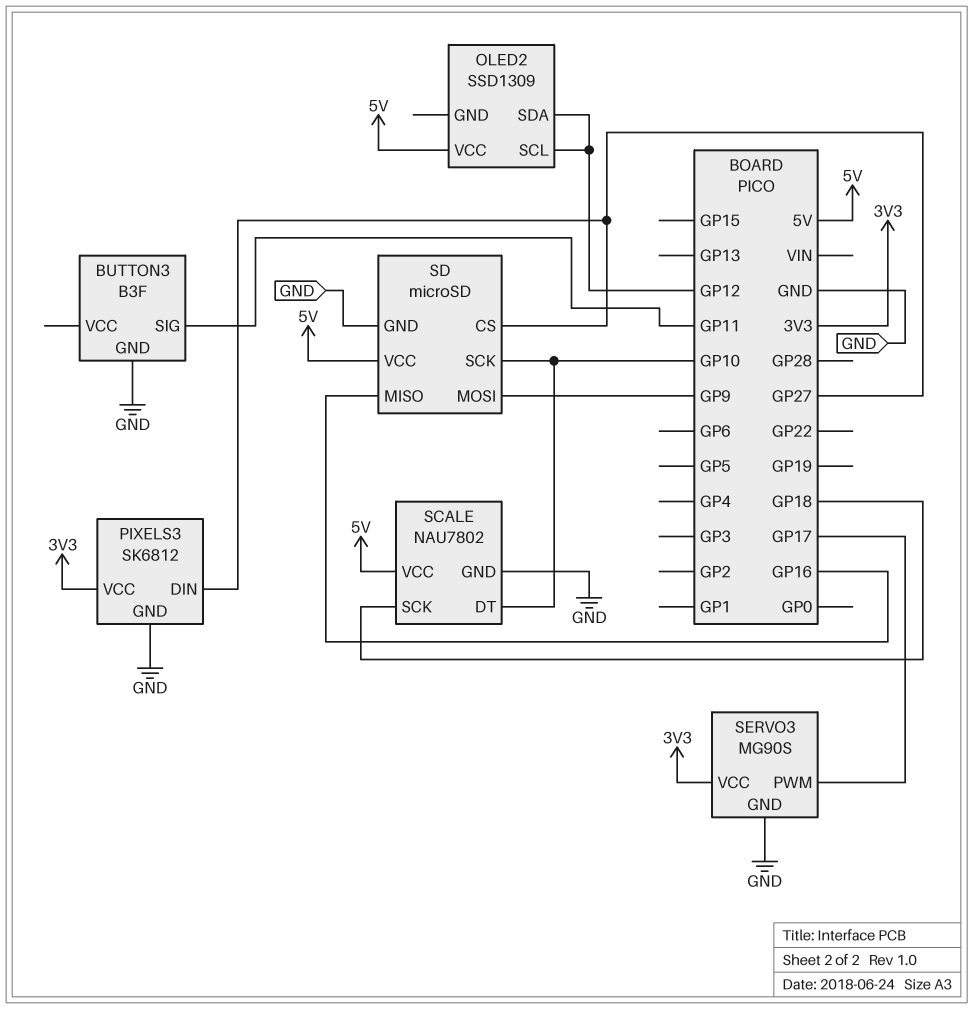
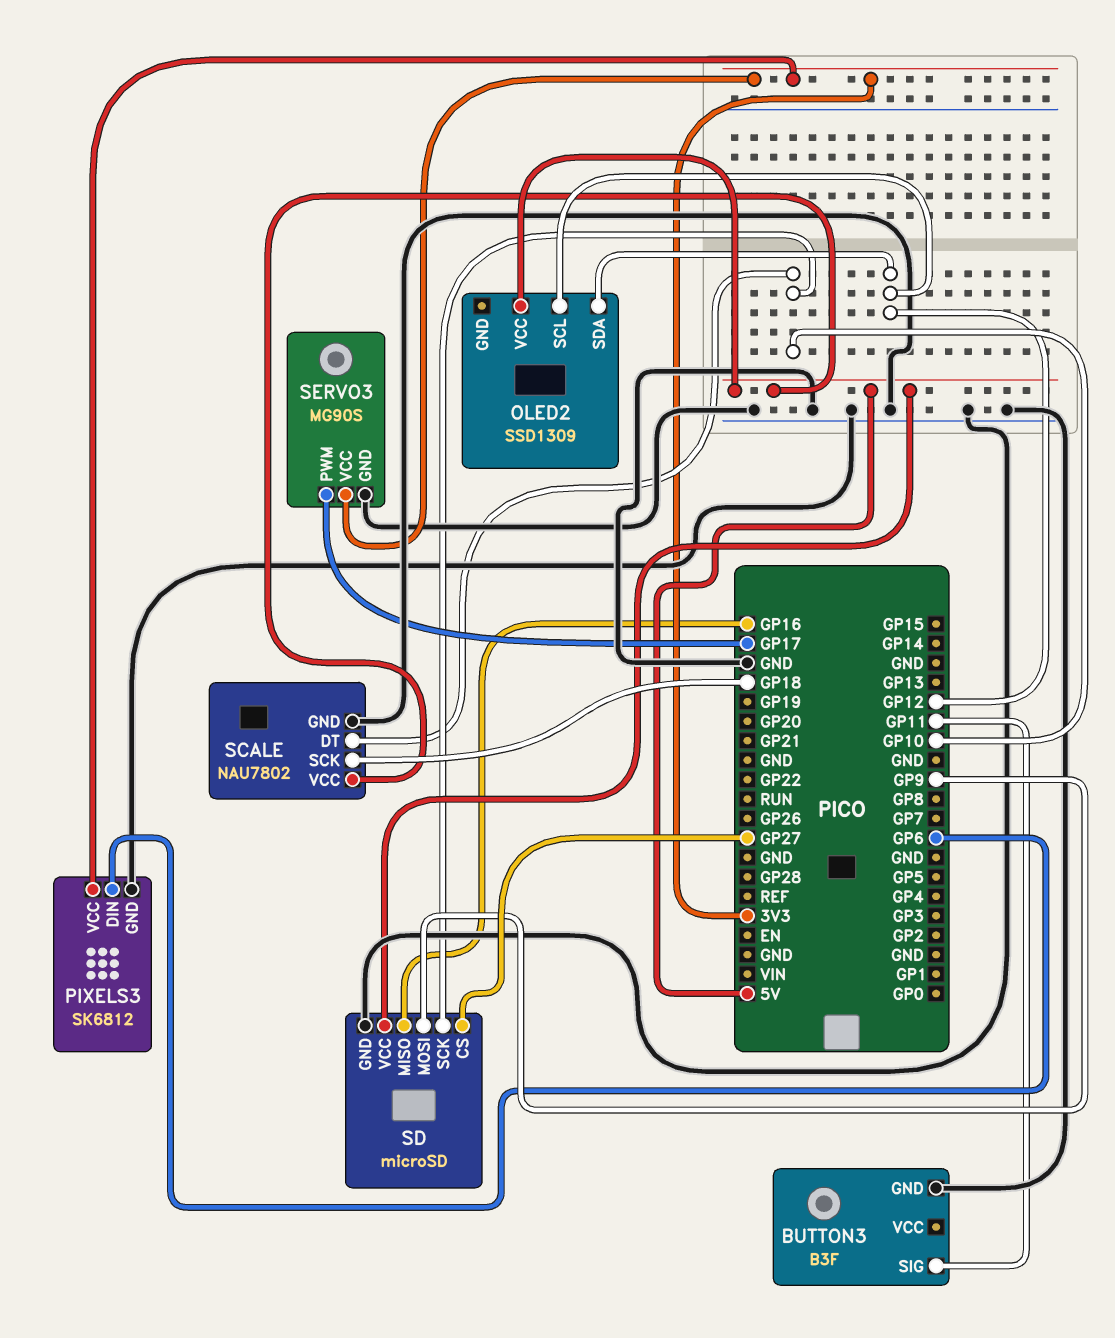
PIXELS3 pin DIN: GP27 -> GP6

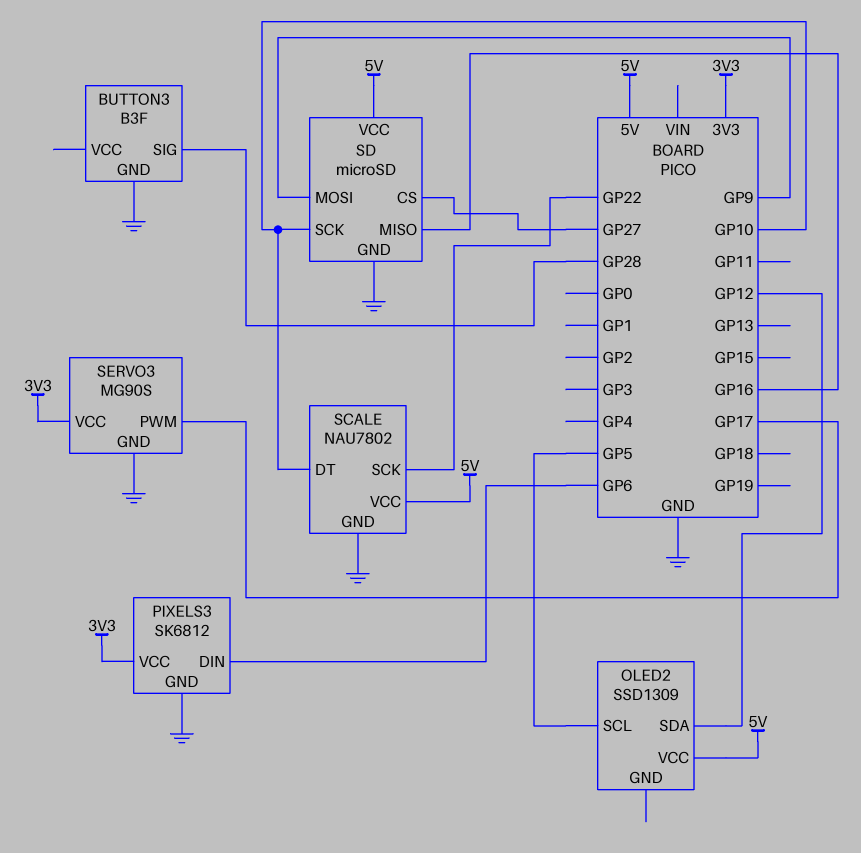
BUTTON3 pin SIG: GP11 -> GP28
OLED2 pin SCL: GP12 -> GP5
SCALE pin SCK: GP18 -> GP22

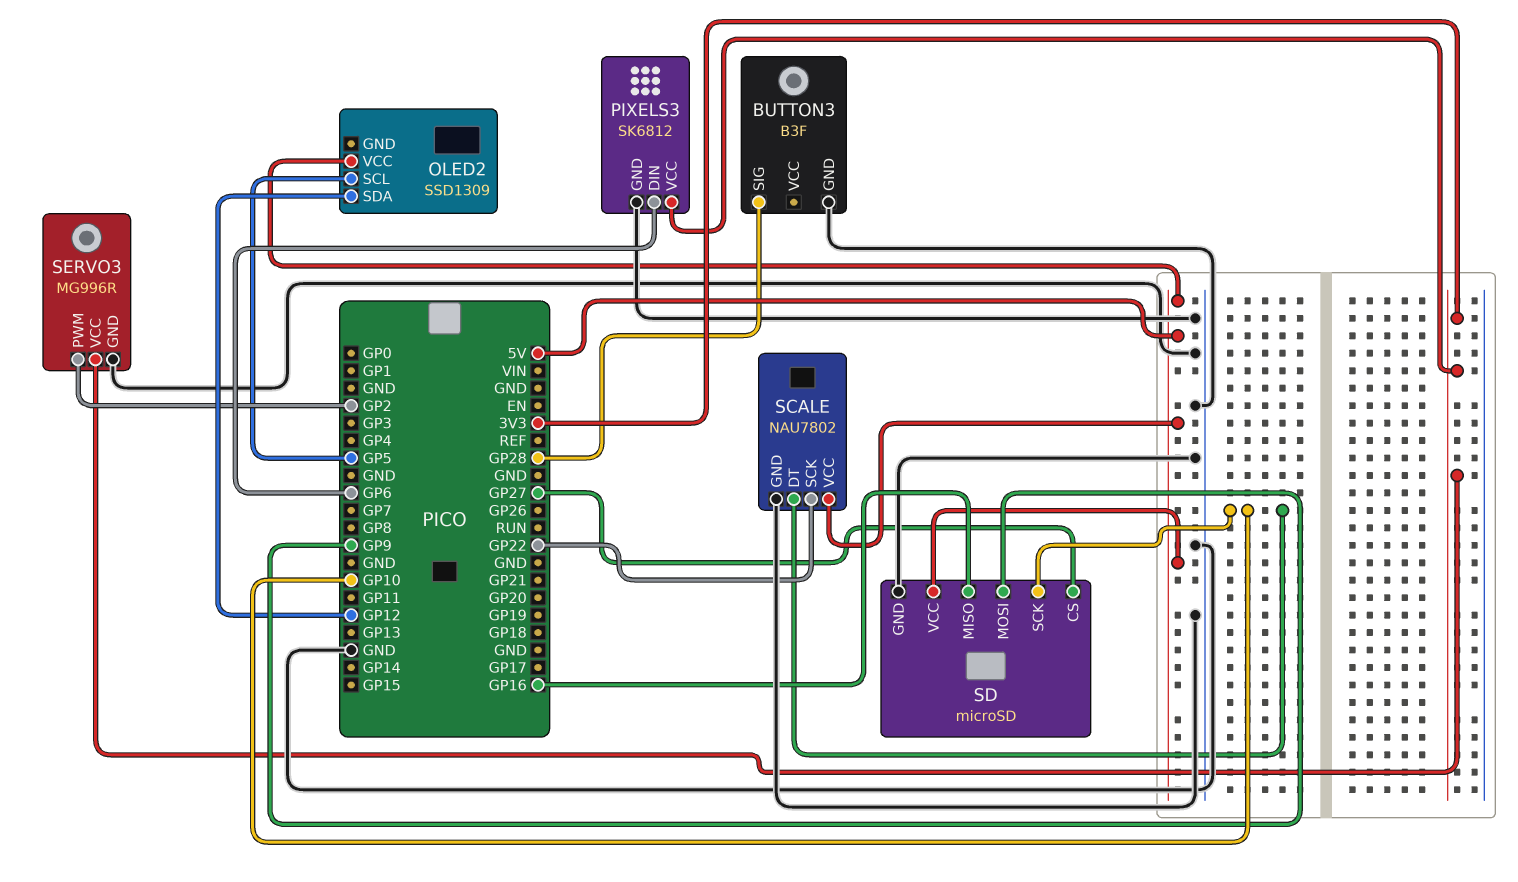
SERVO3: MG90S -> MG996R
SERVO3 pin PWM: GP17 -> GP2

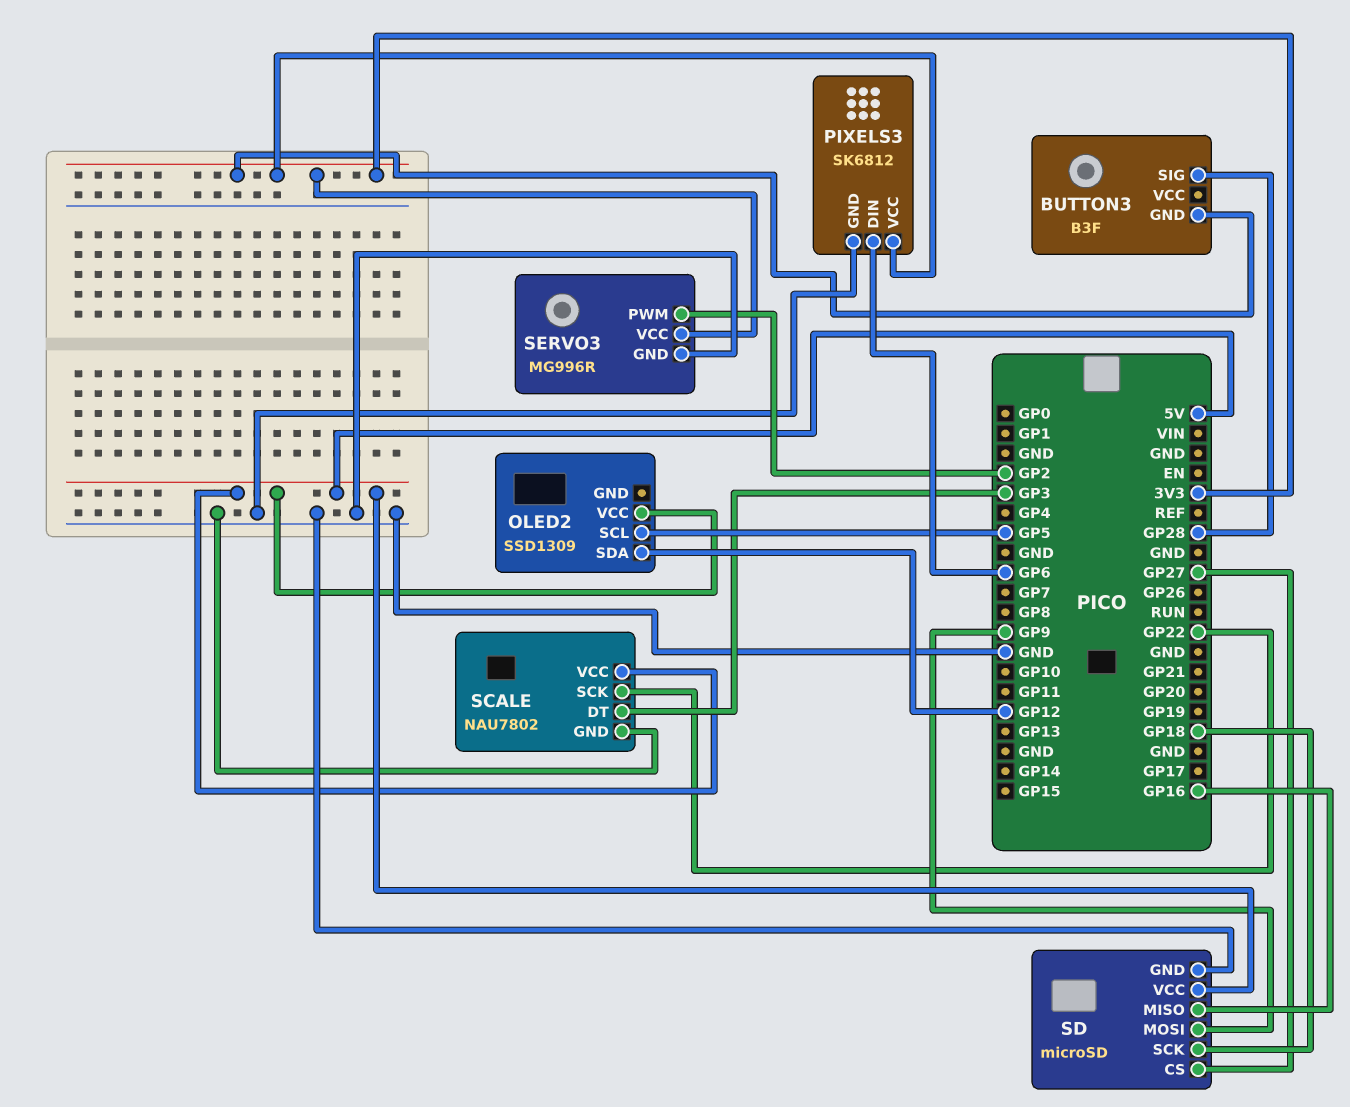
BUTTON3 pin GND: GND -> 3V3
SCALE pin DT: GP10 -> GP3
SD pin SCK: GP10 -> GP18

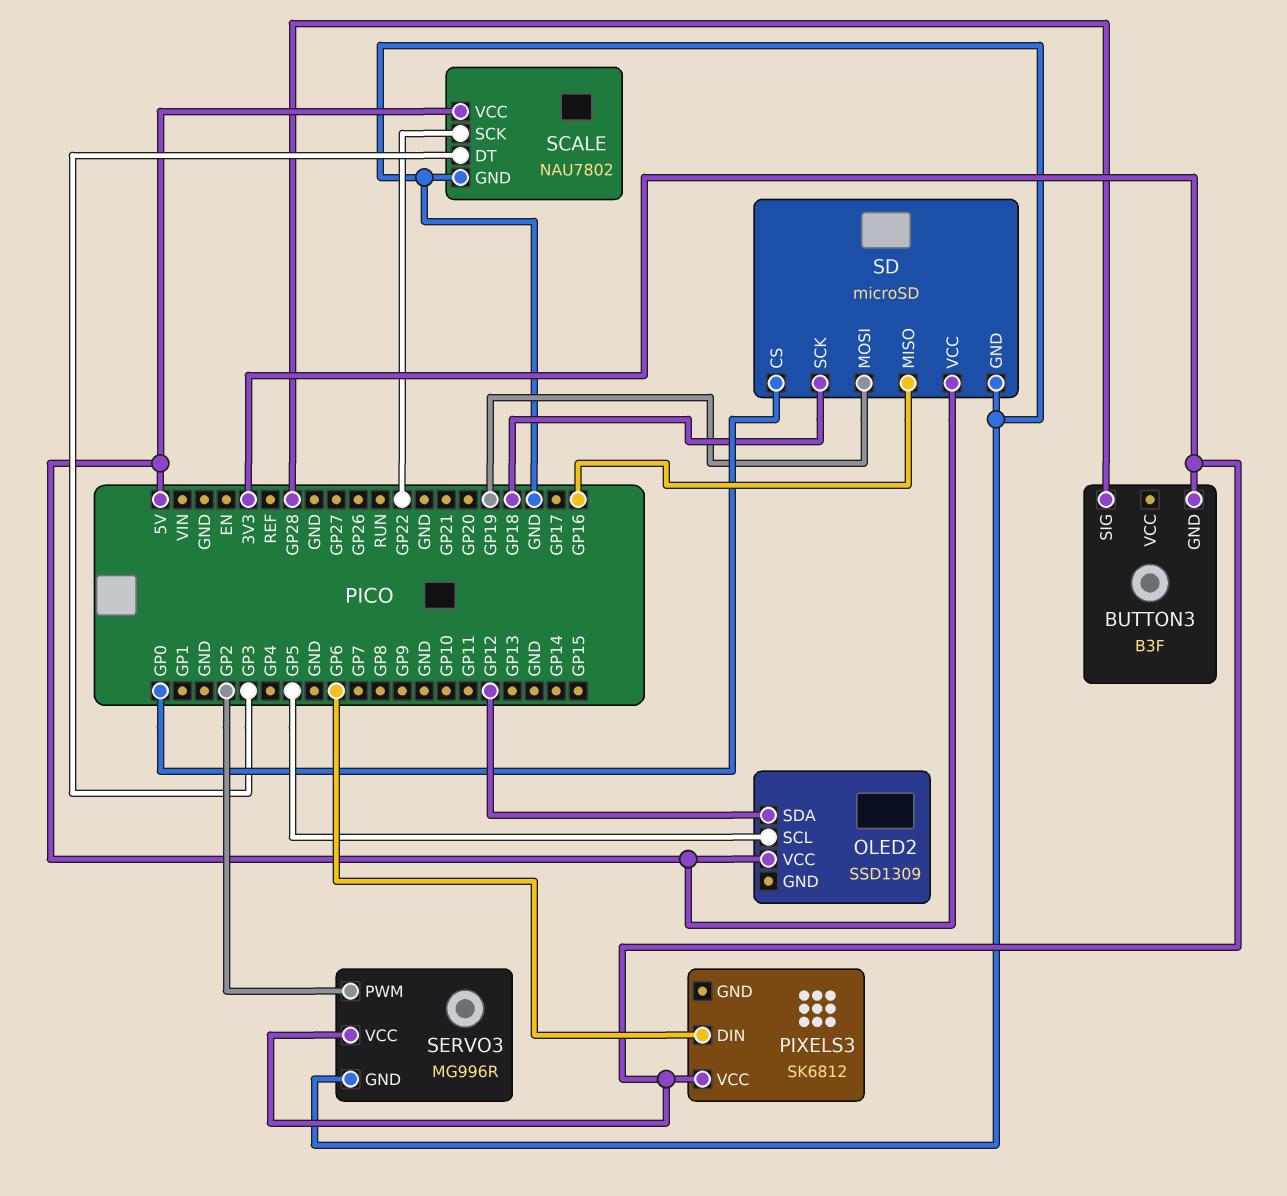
PIXELS3 pin GND: GND -> none
SD pin CS: GP27 -> GP0
SD pin MOSI: GP9 -> GP19

